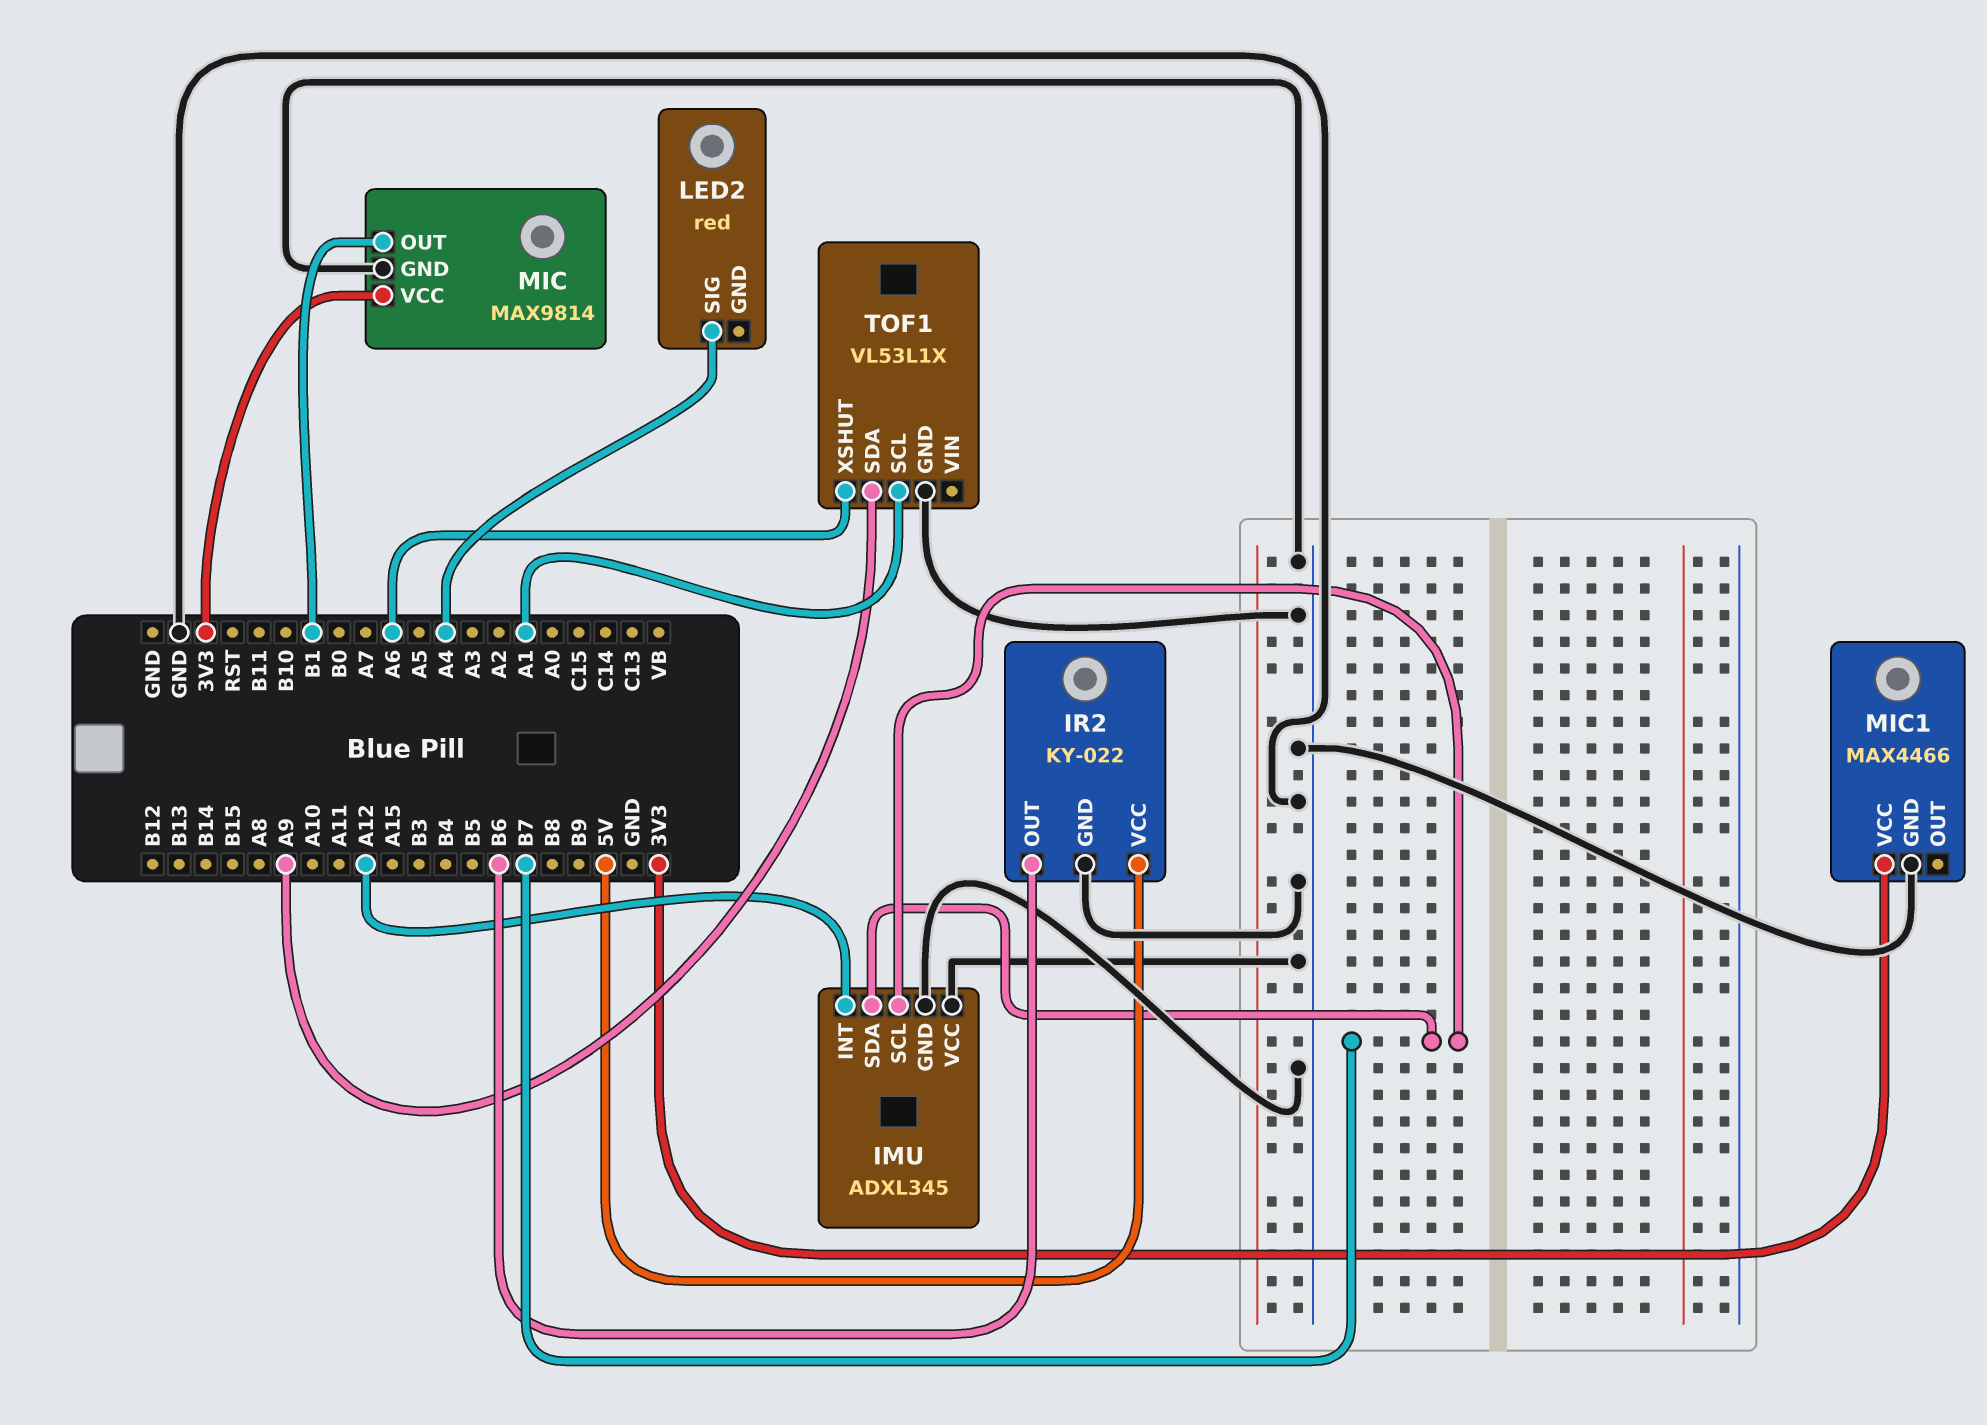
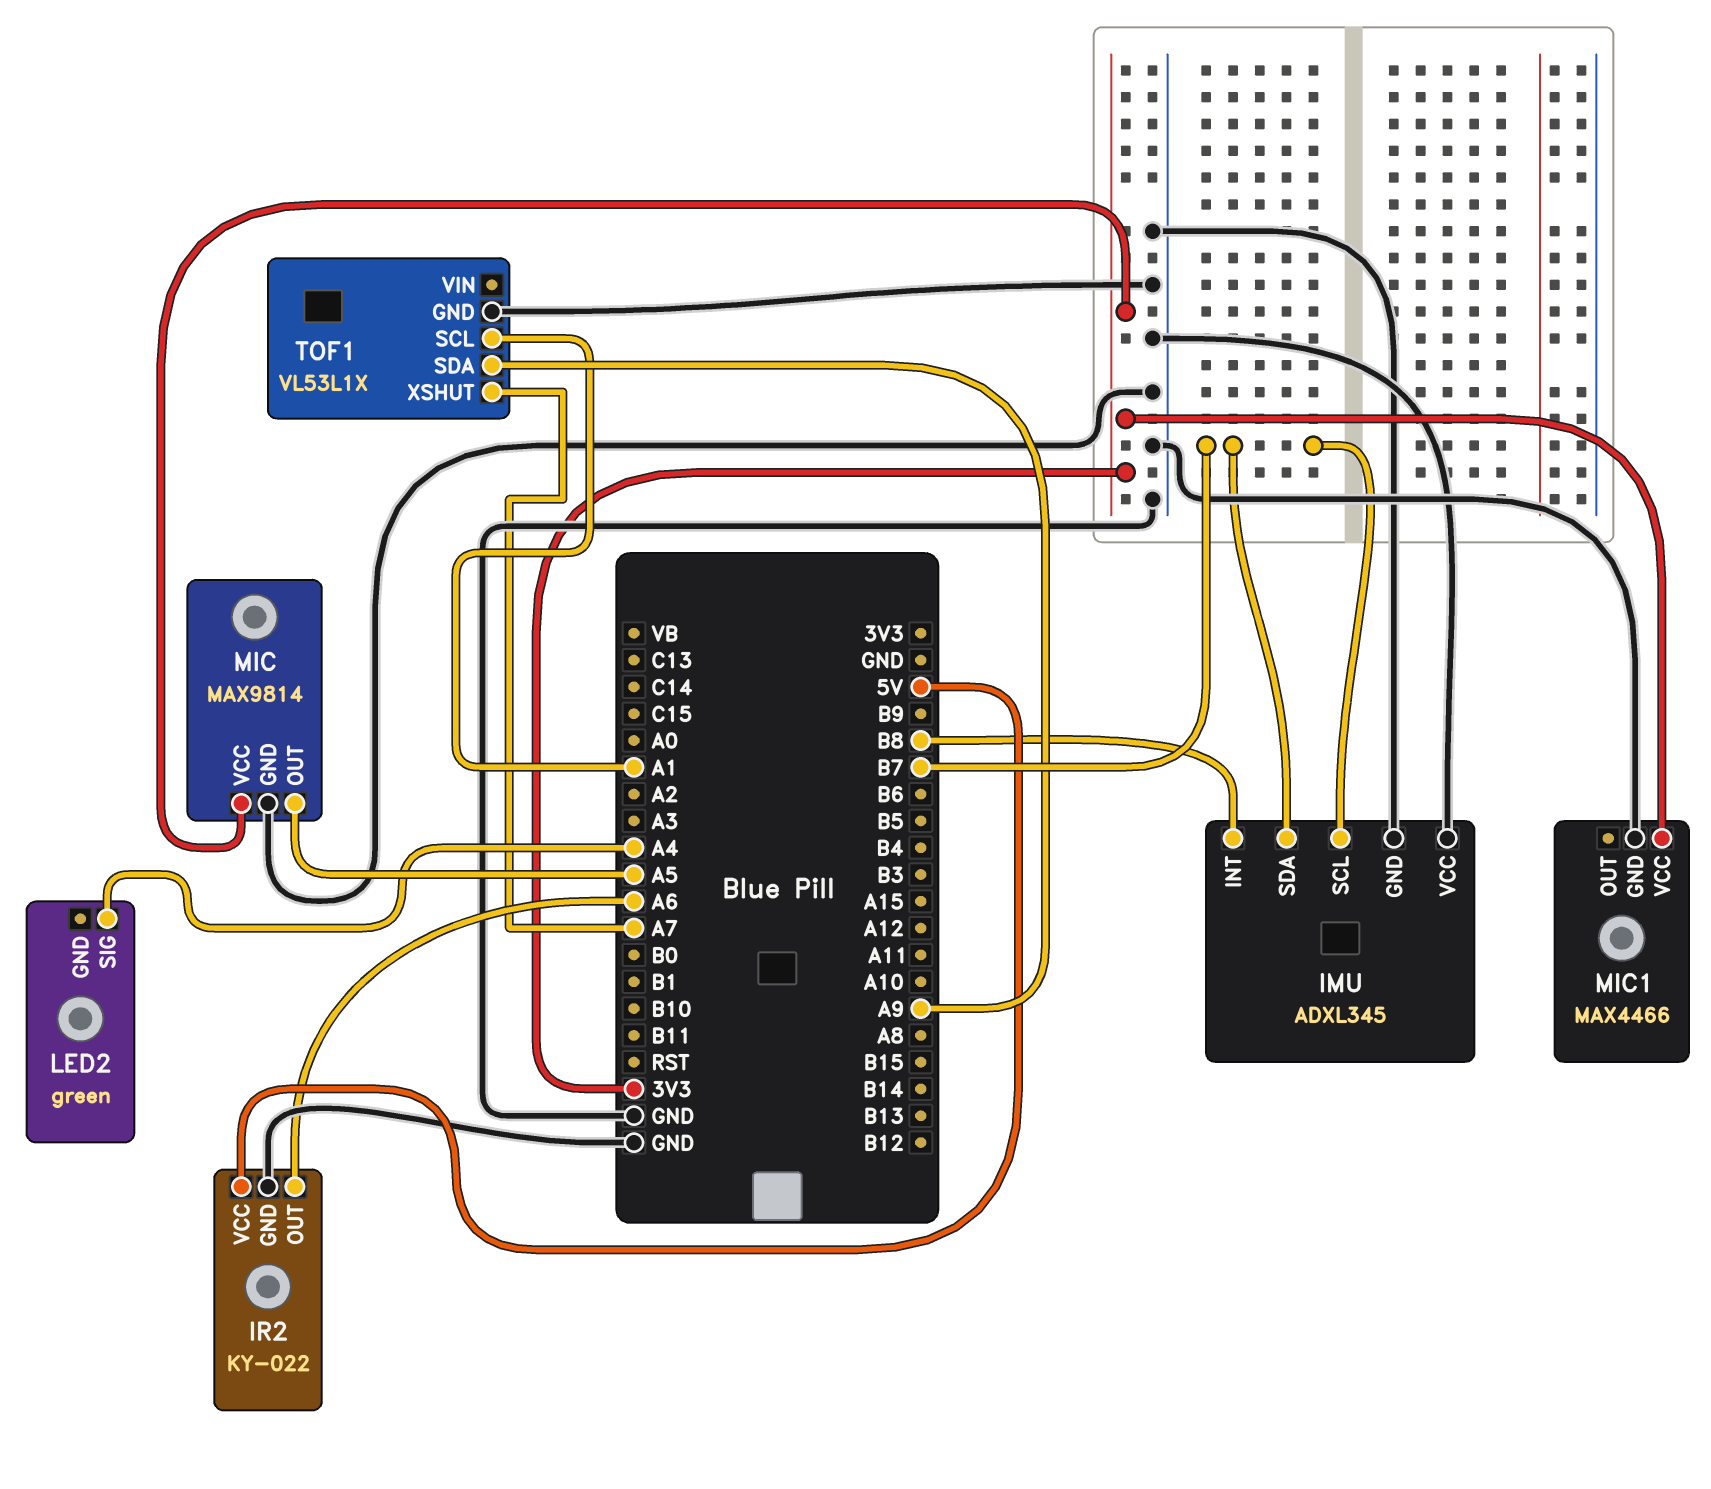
IMU pin INT: A12 -> B8
IR2 pin OUT: B6 -> A6
LED2: red -> green
MIC pin OUT: B1 -> A5
TOF1 pin XSHUT: A6 -> A7

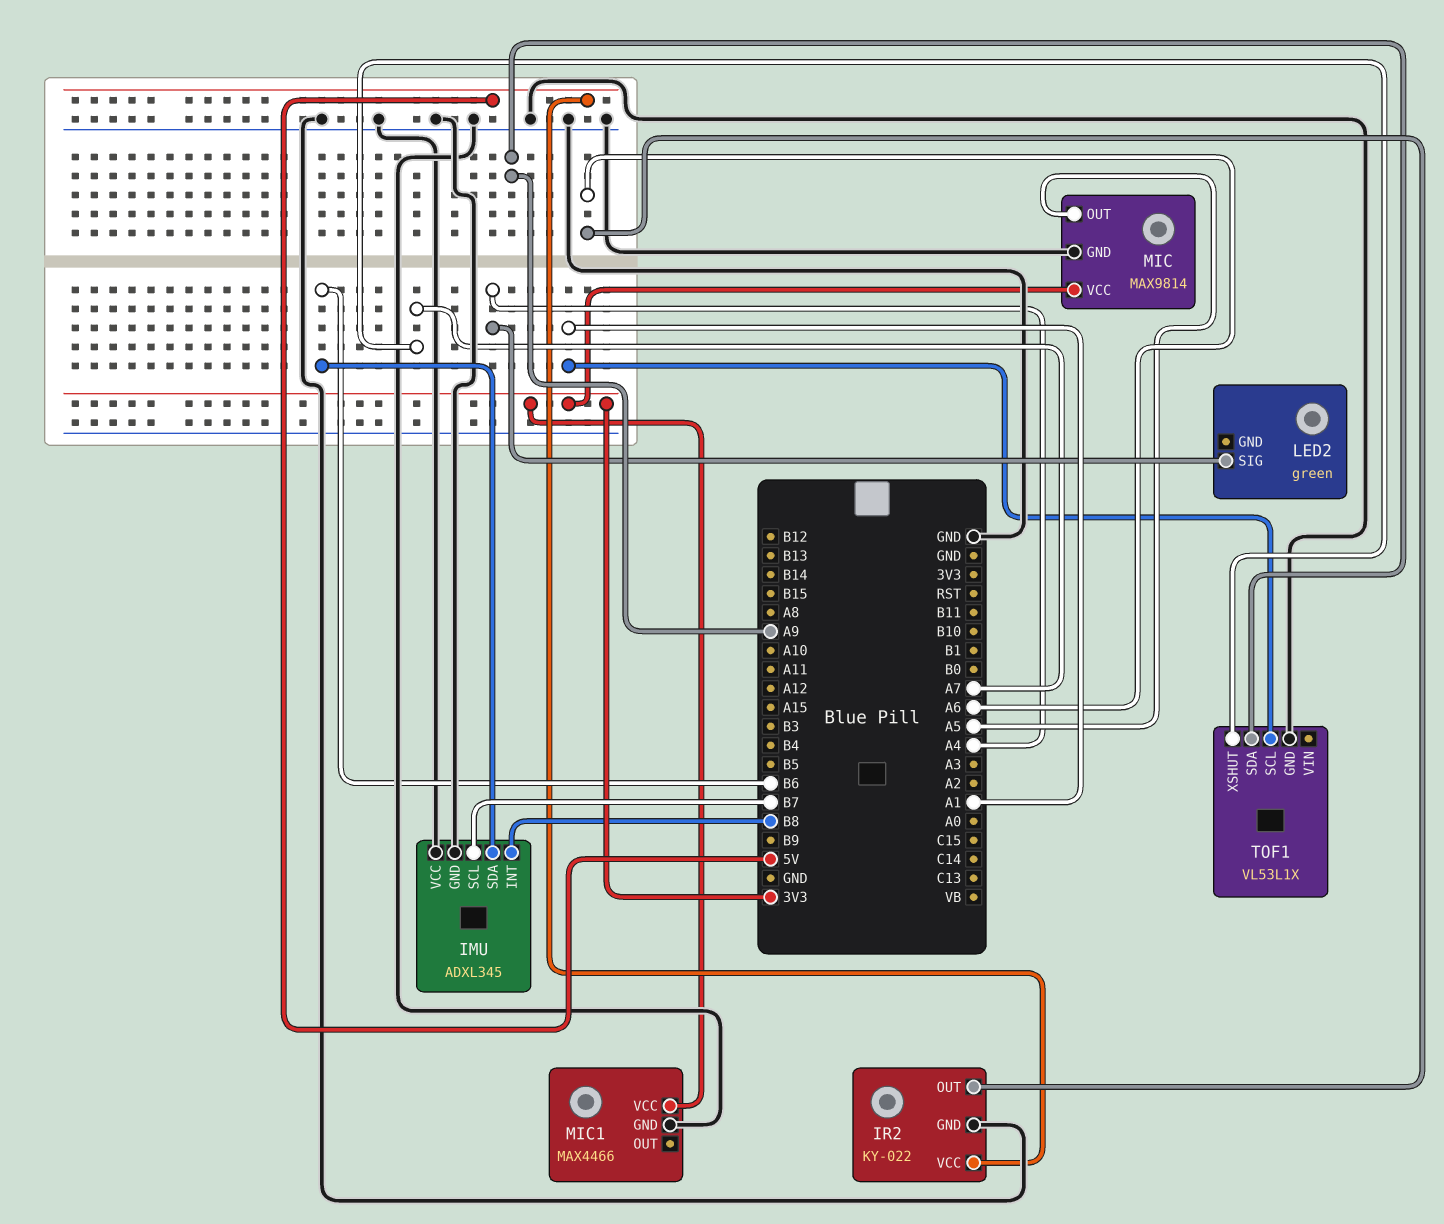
IMU pin SDA: B7 -> B6

